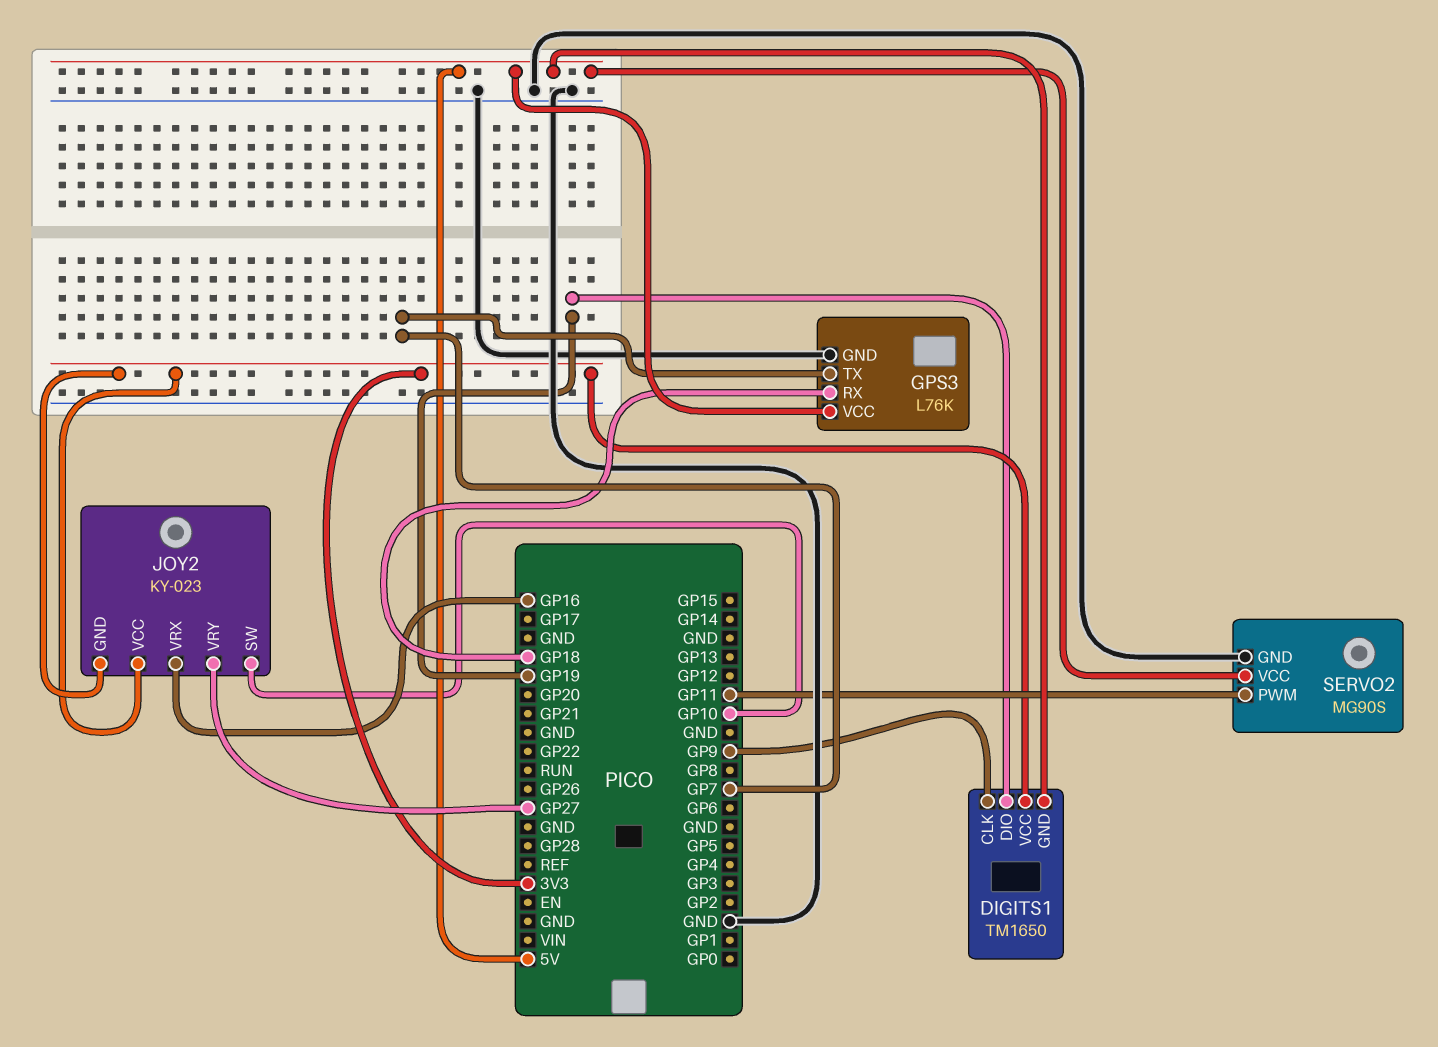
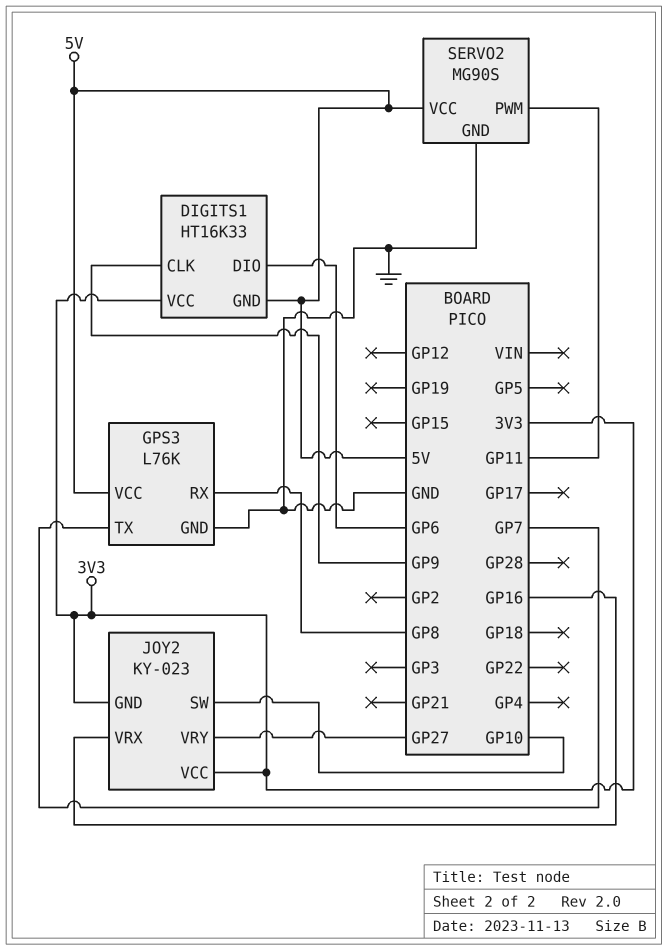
DIGITS1: TM1650 -> HT16K33
DIGITS1 pin DIO: GP19 -> GP6
GPS3 pin RX: GP18 -> GP8

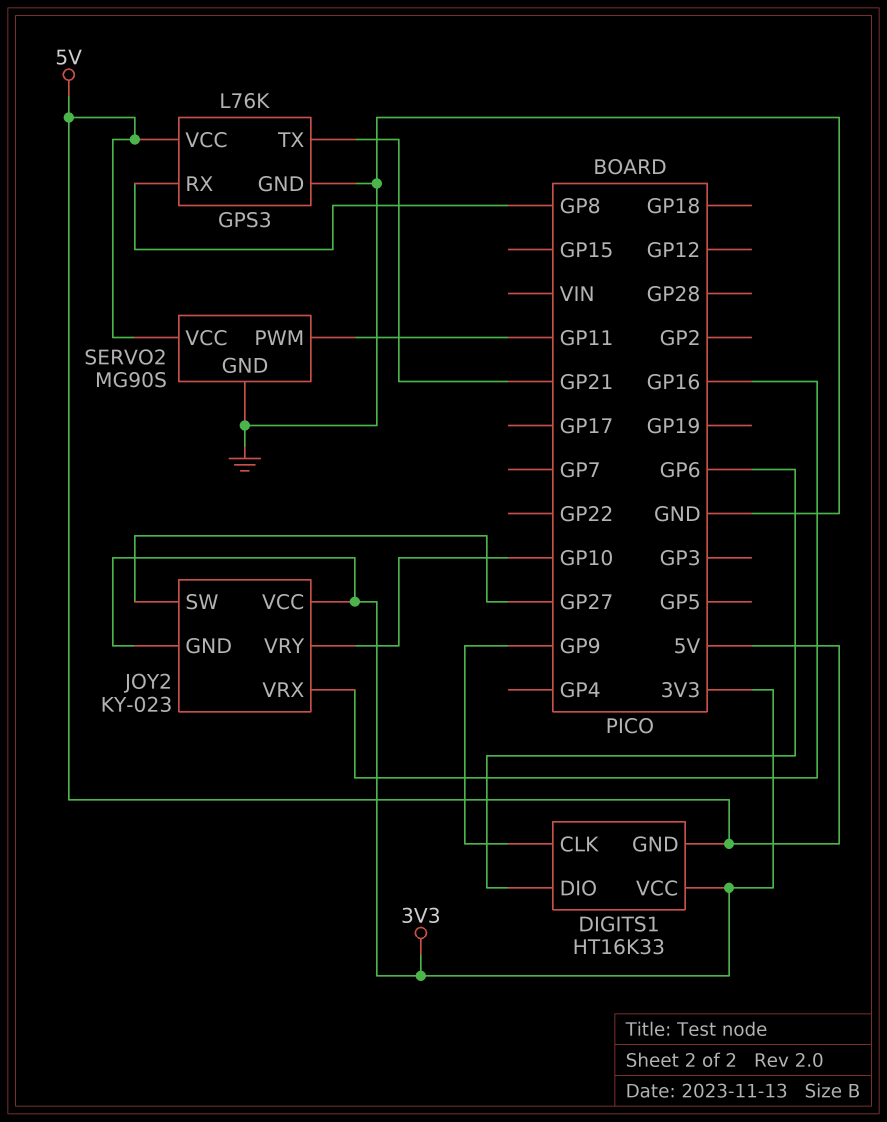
GPS3 pin TX: GP7 -> GP21
JOY2 pin SW: GP10 -> GP27
JOY2 pin VRY: GP27 -> GP10

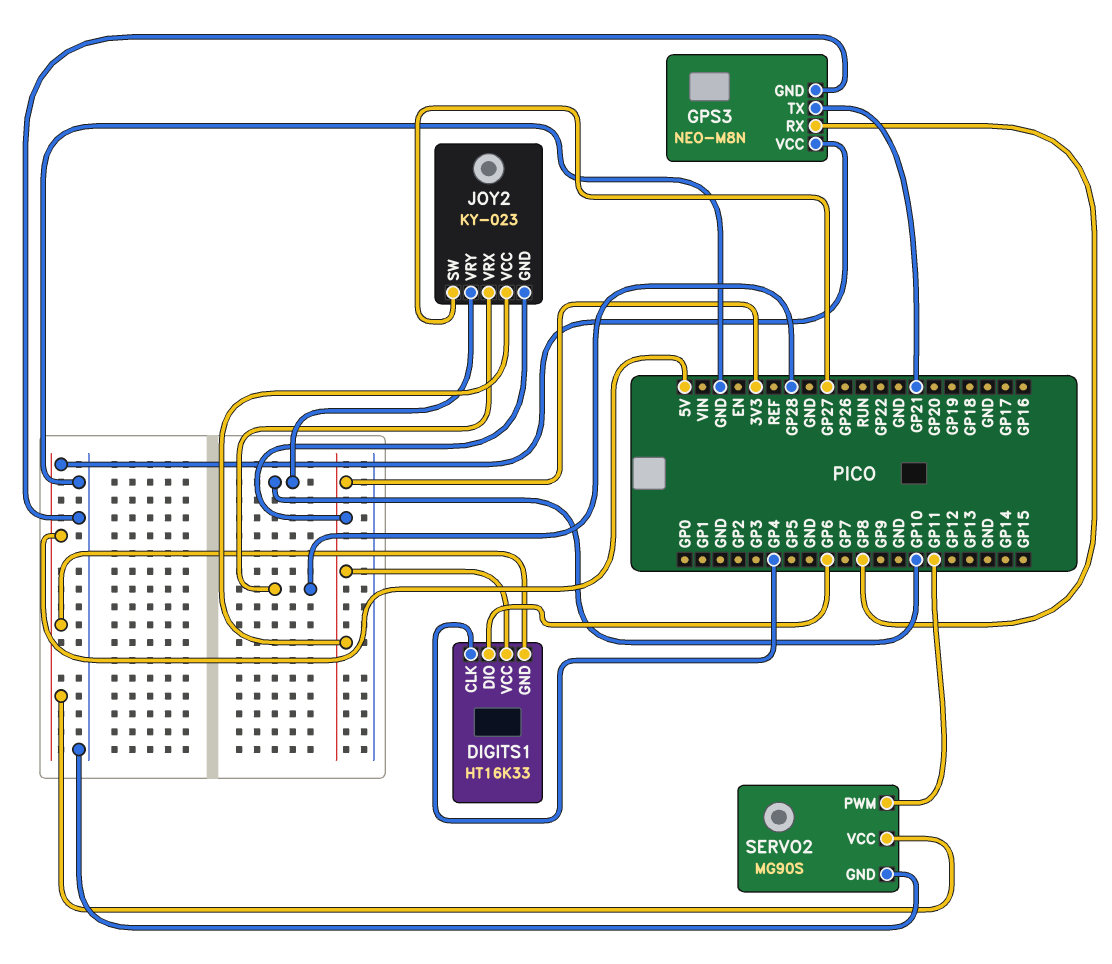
DIGITS1 pin CLK: GP9 -> GP4
GPS3: L76K -> NEO-M8N
JOY2 pin VRX: GP16 -> GP28

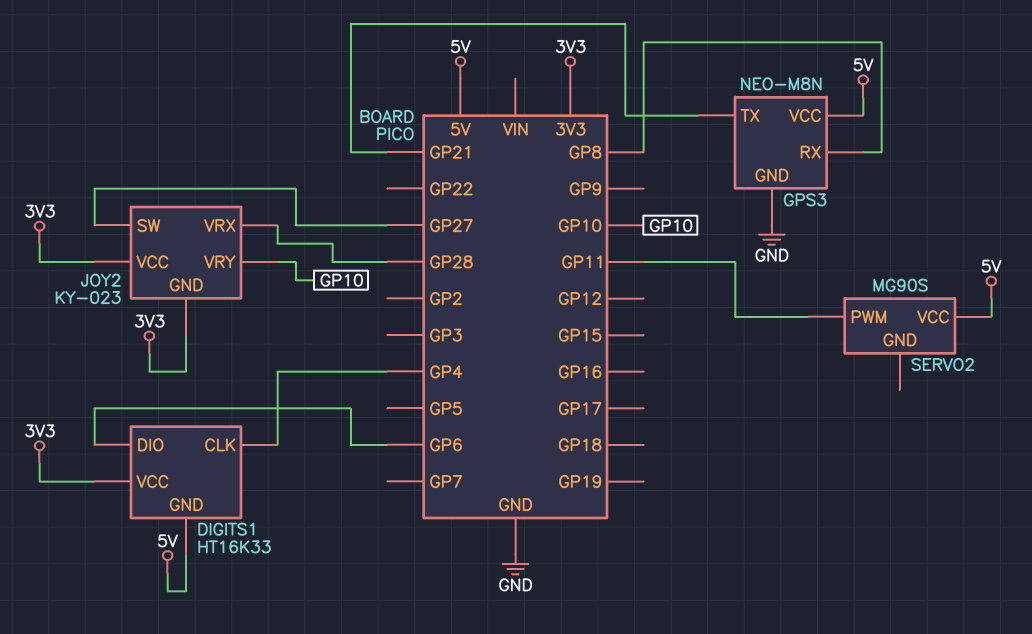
SERVO2 pin GND: GND -> none

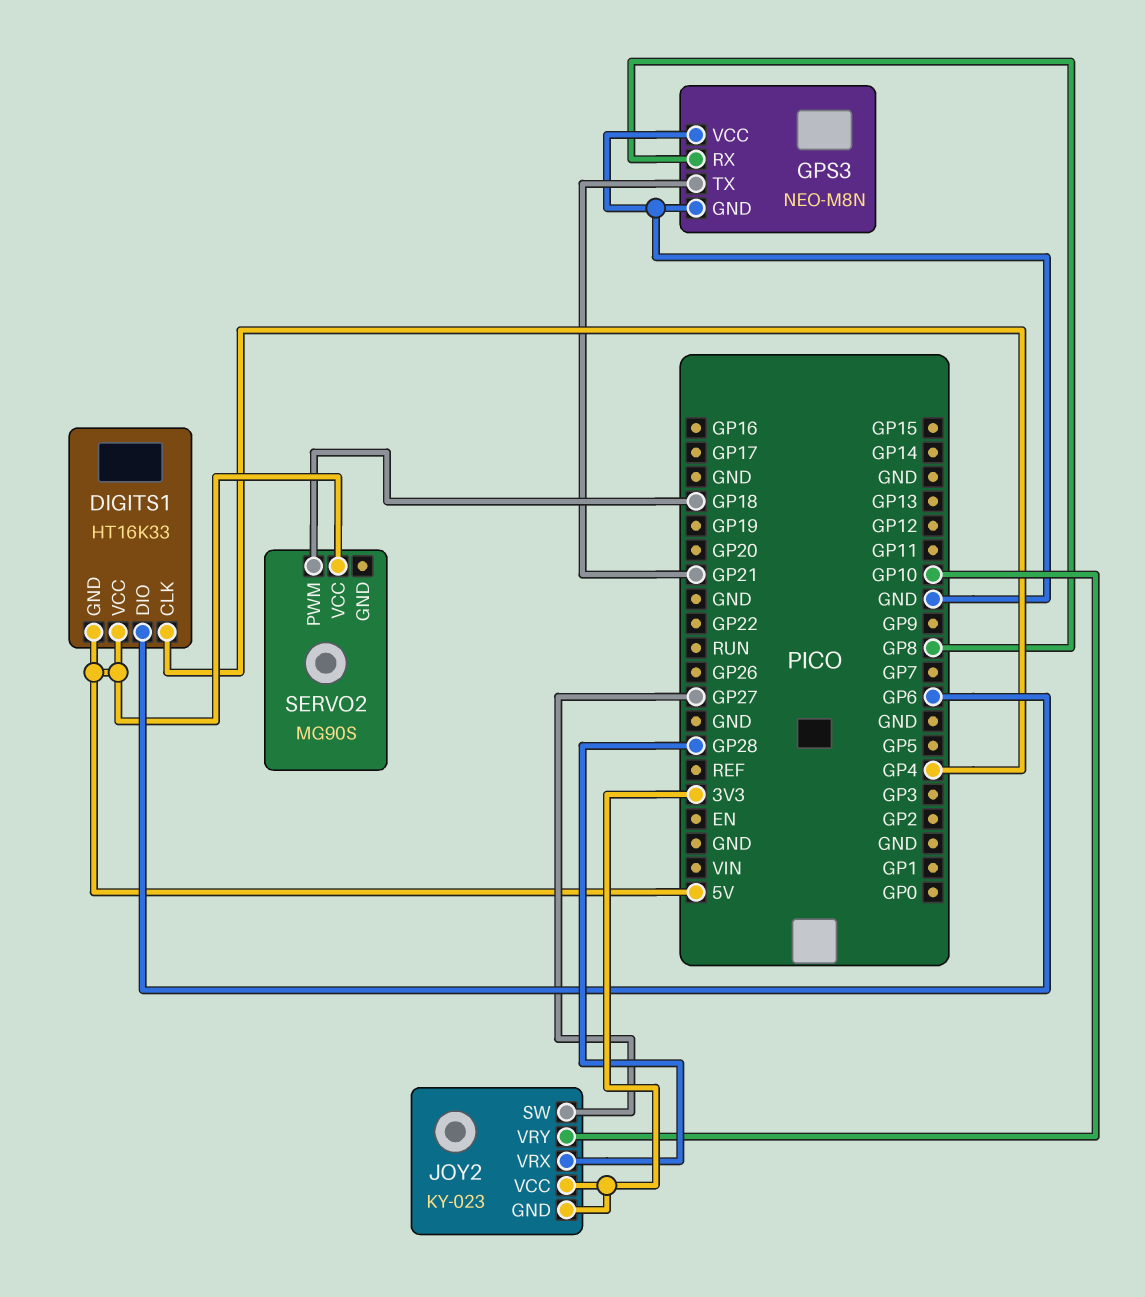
DIGITS1 pin VCC: 3V3 -> 5V
GPS3 pin VCC: 5V -> GND
SERVO2 pin PWM: GP11 -> GP18

